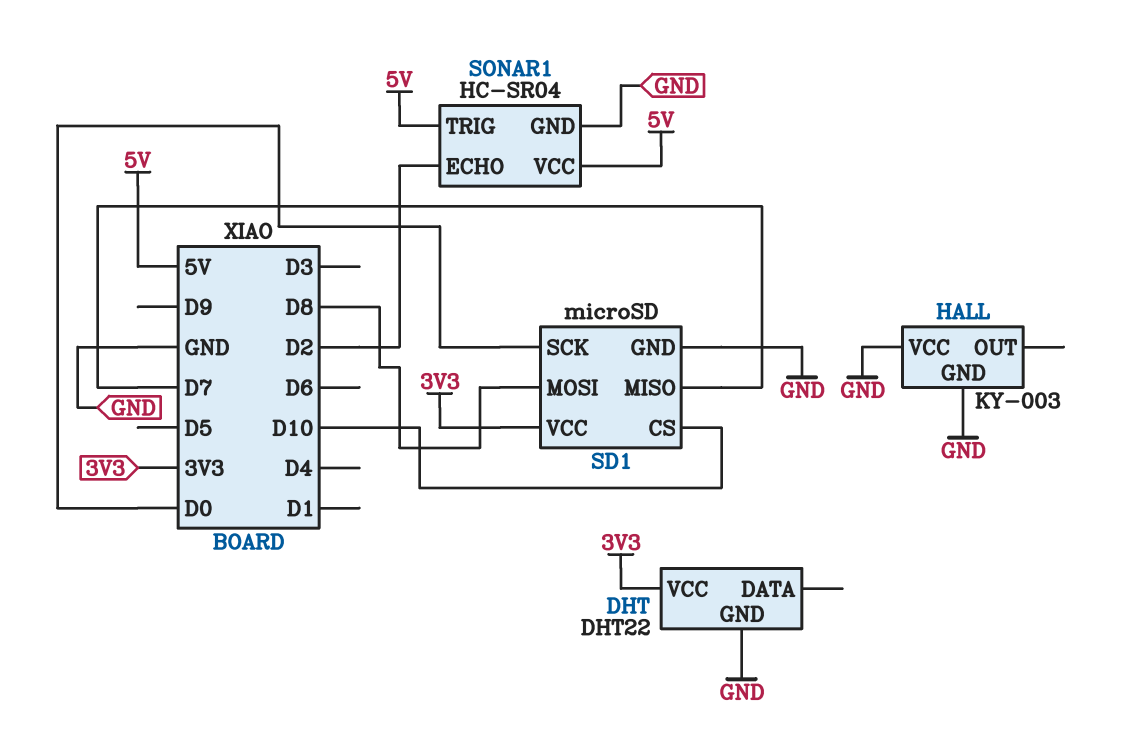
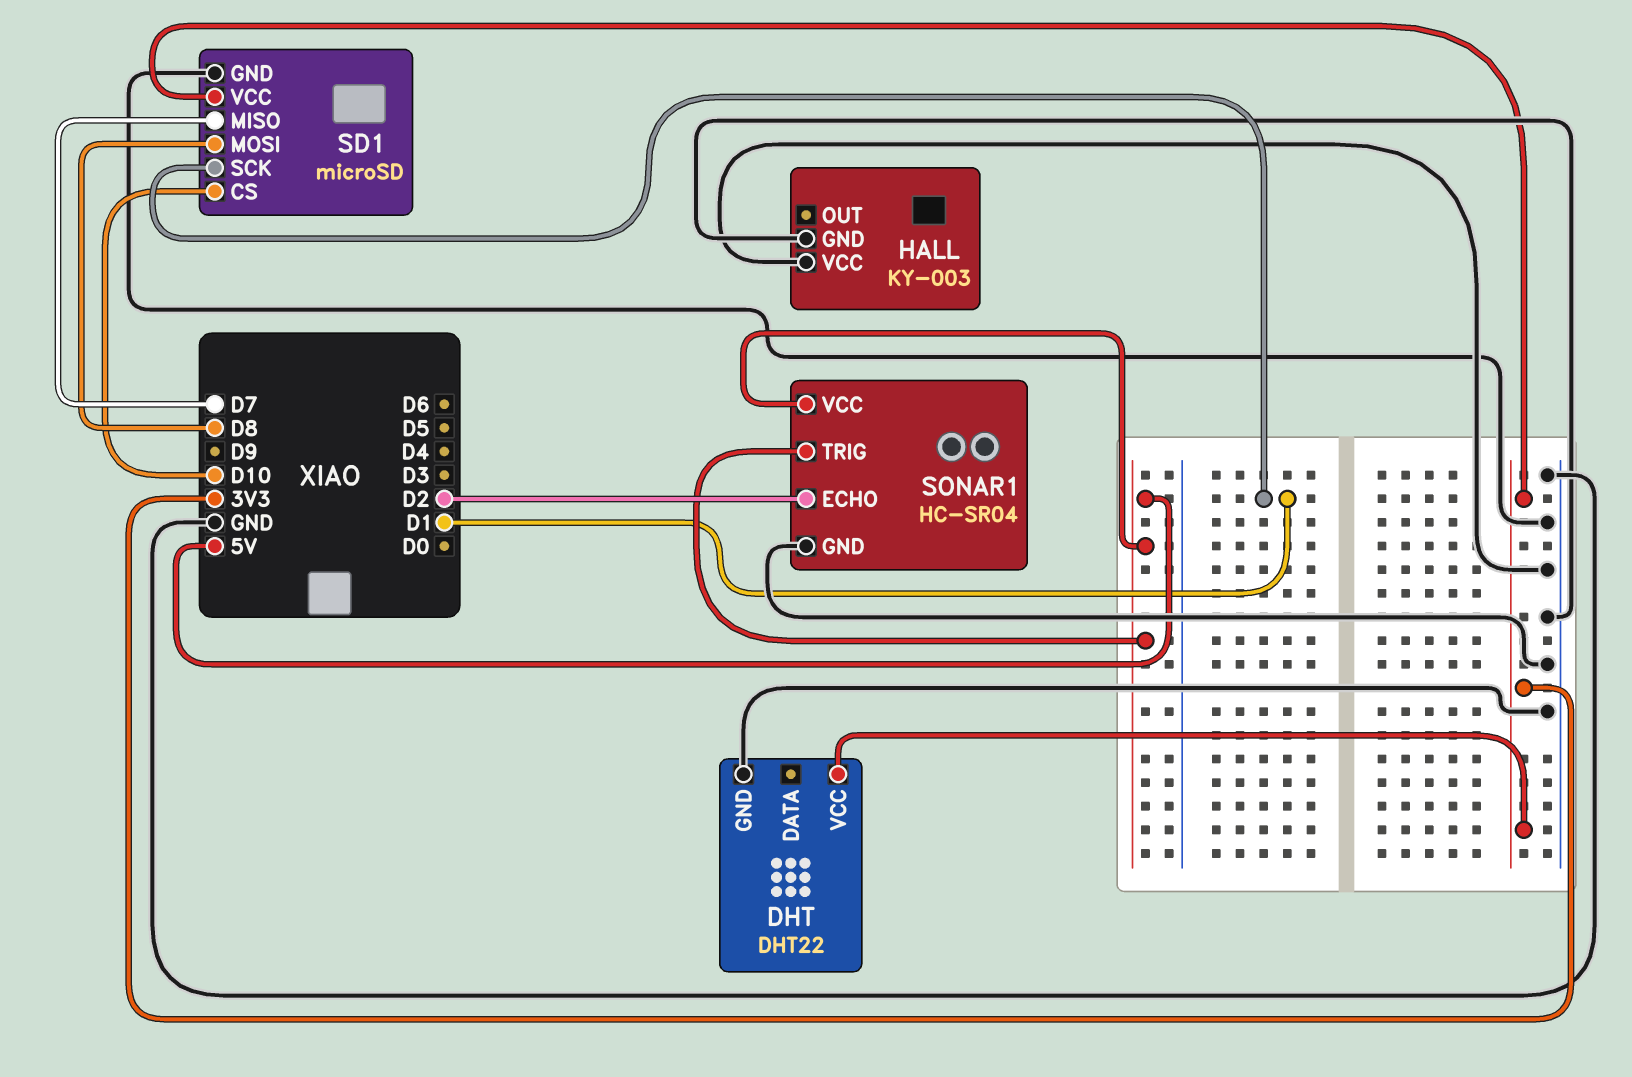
SD1 pin SCK: D0 -> D1

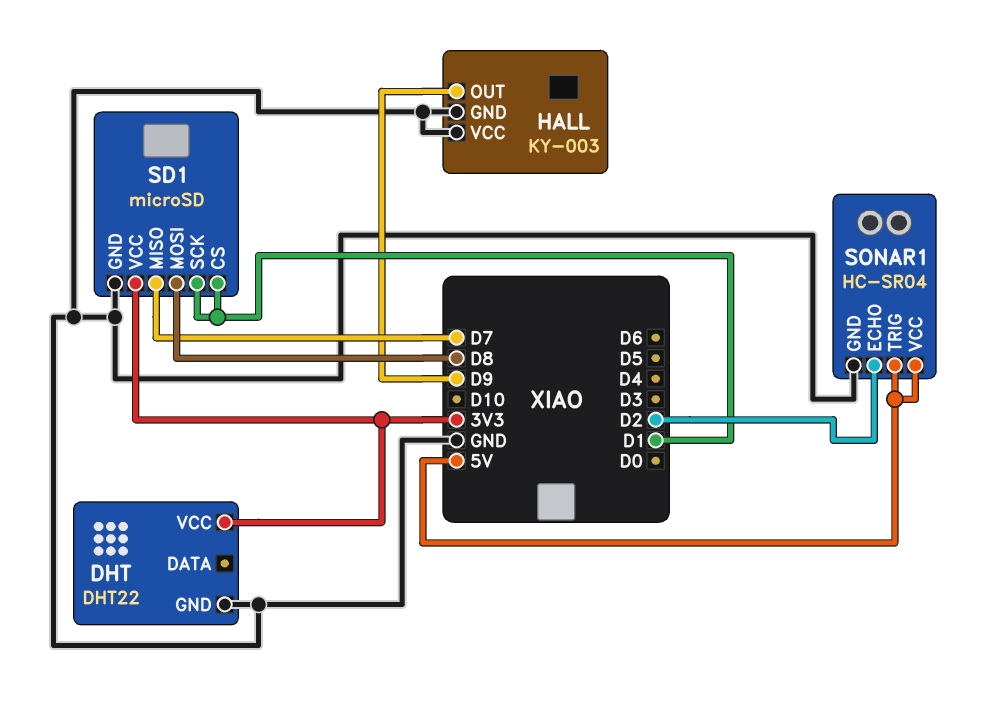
HALL pin OUT: none -> D9
SD1 pin CS: D10 -> D1

